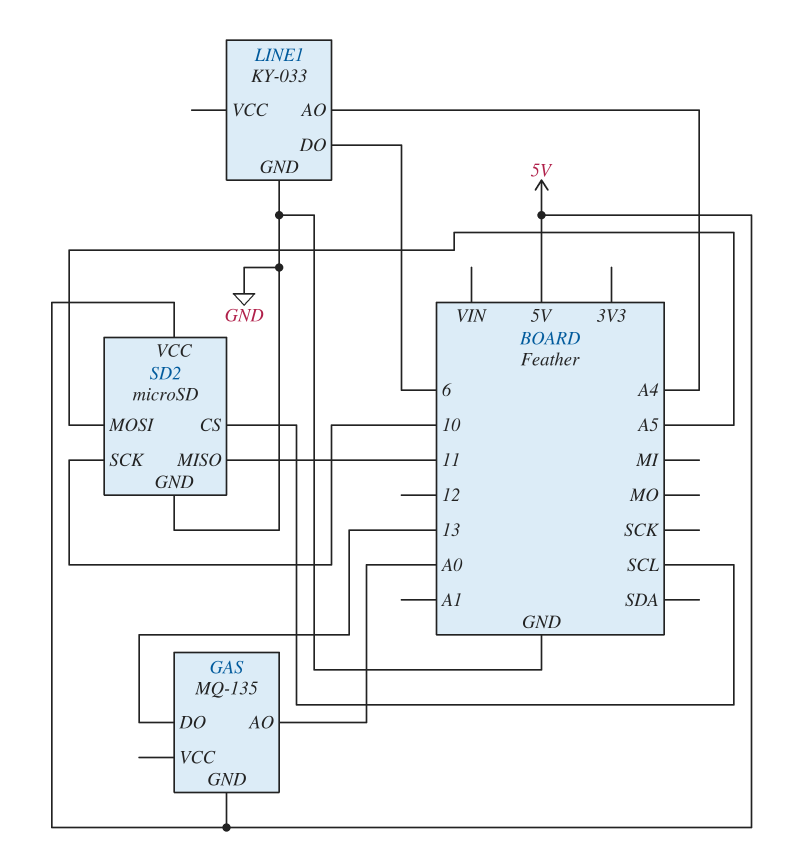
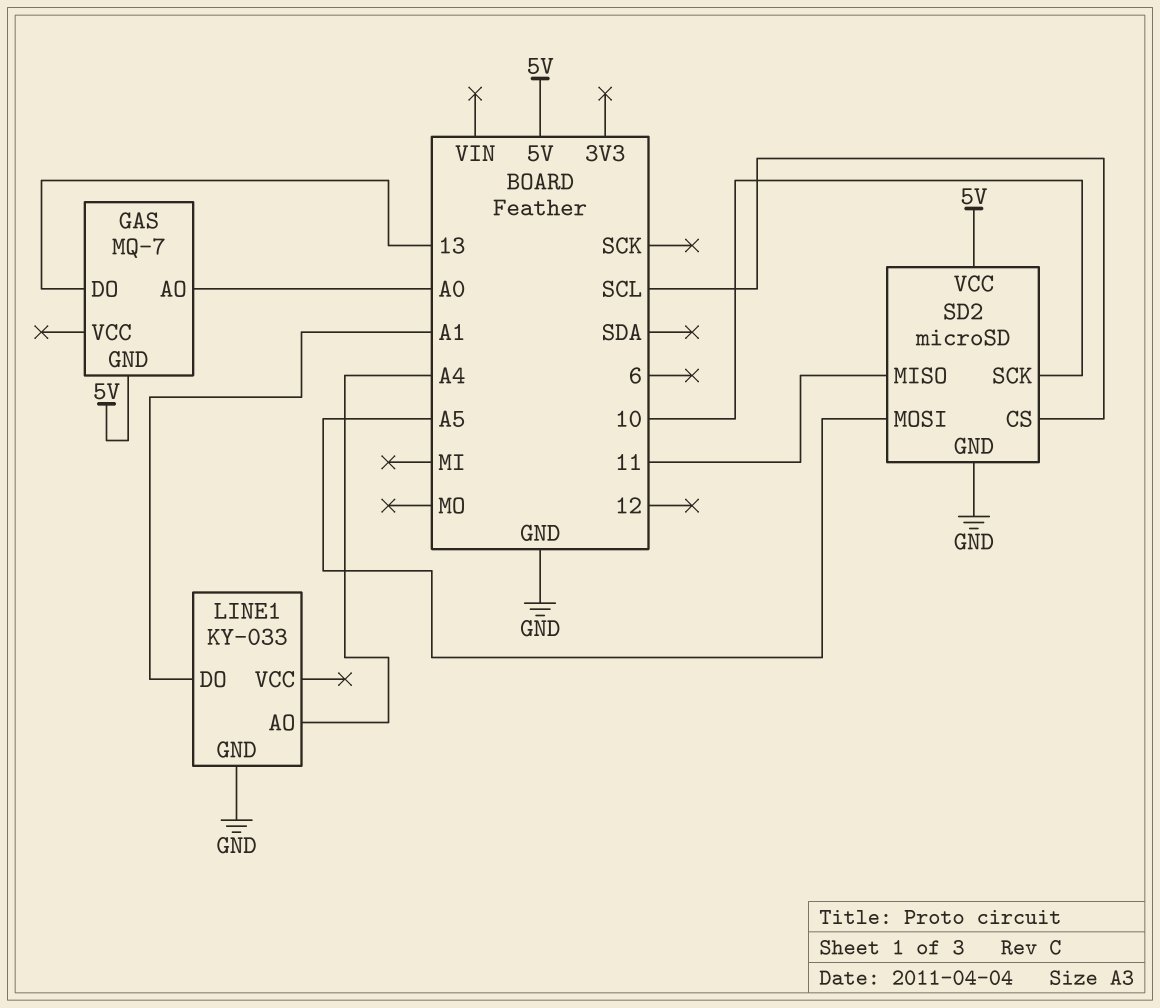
GAS: MQ-135 -> MQ-7
LINE1 pin DO: 6 -> A1

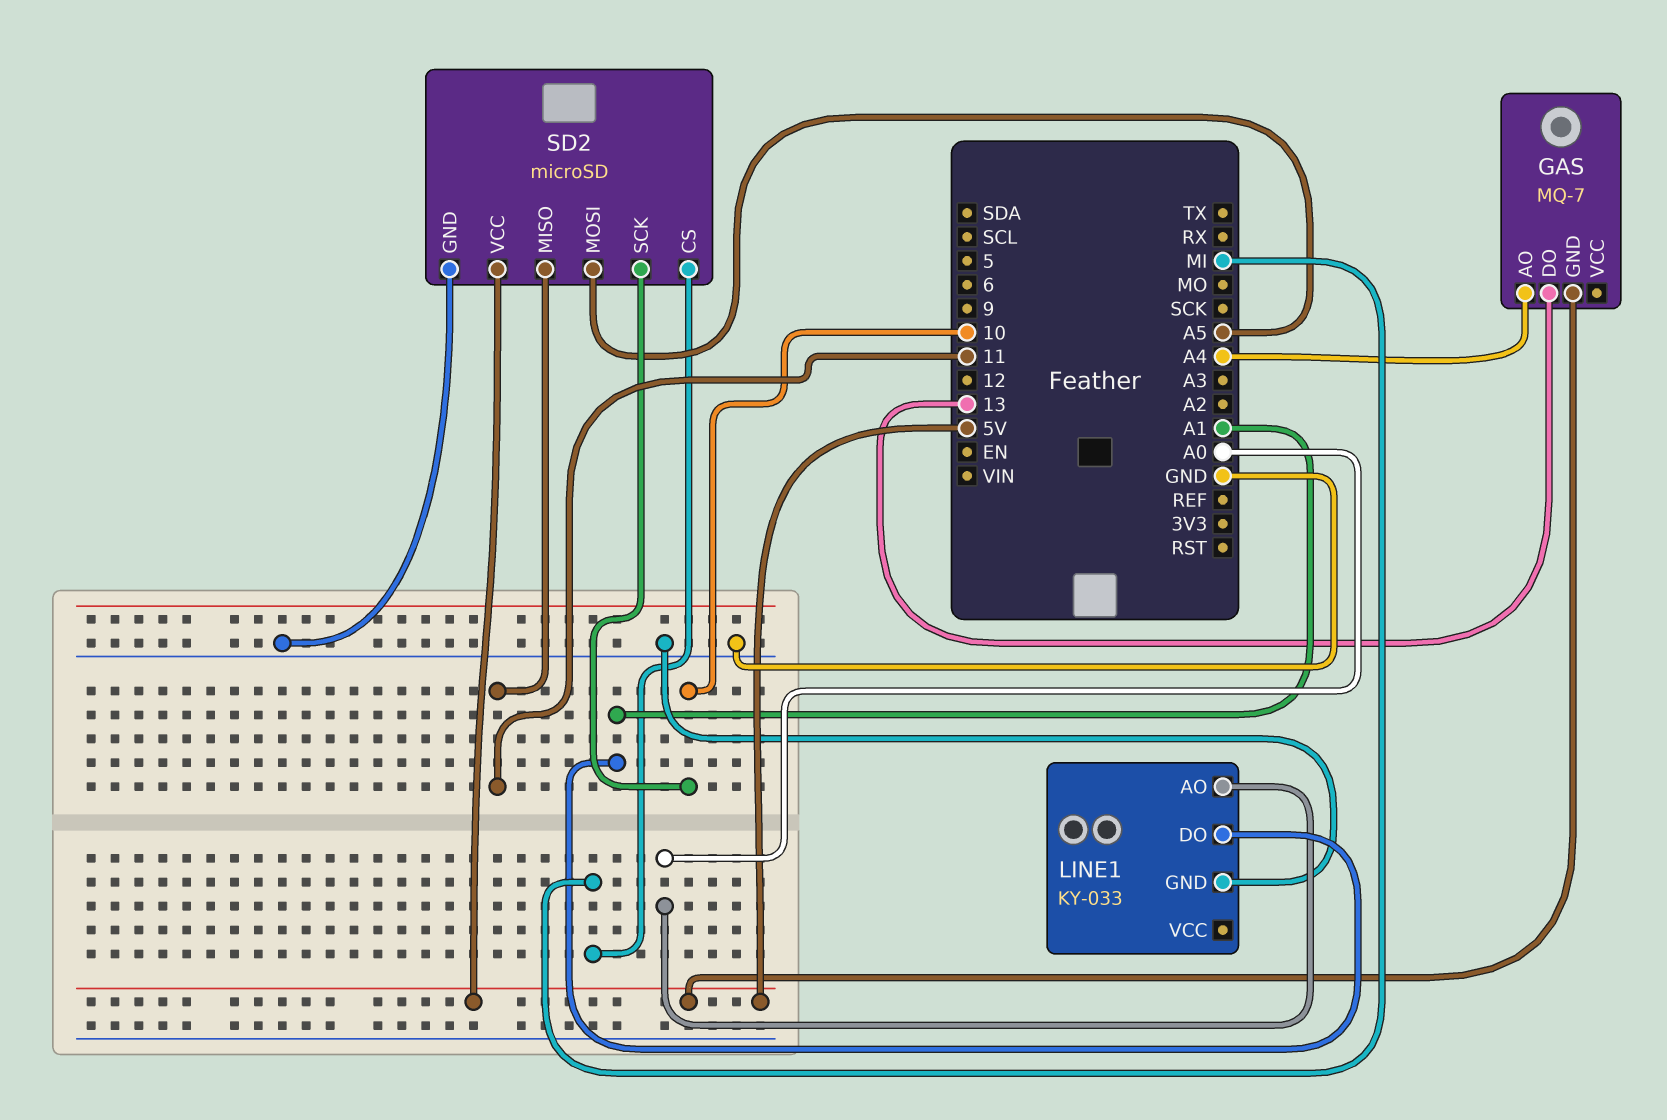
GAS pin AO: A0 -> A4
LINE1 pin AO: A4 -> A0
SD2 pin CS: SCL -> MI

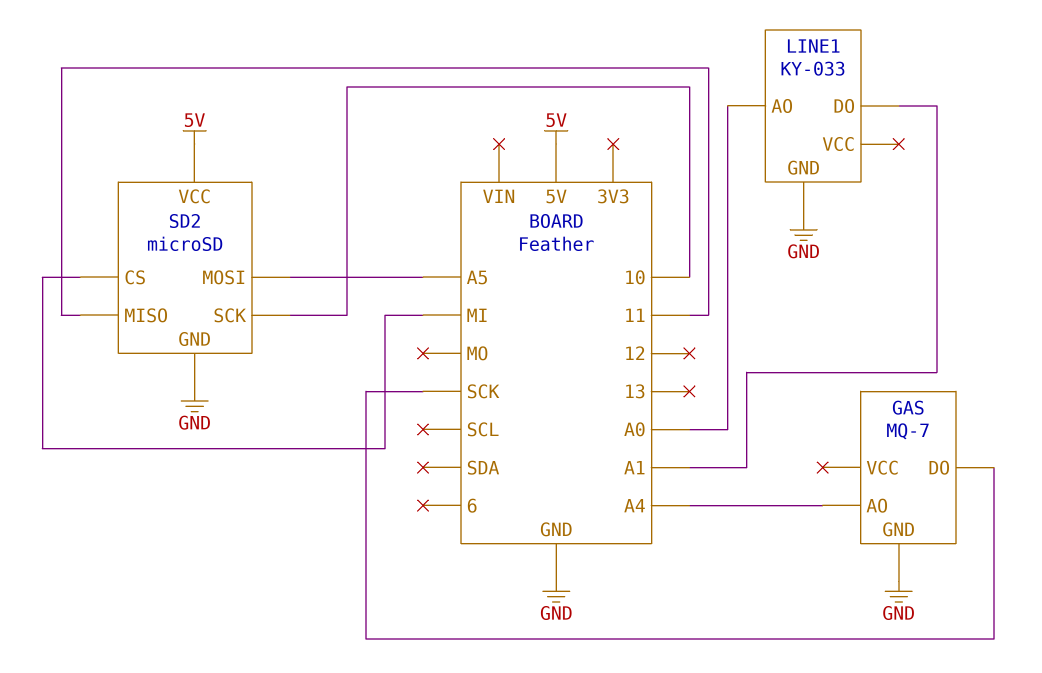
GAS pin DO: 13 -> SCK
GAS pin GND: 5V -> GND

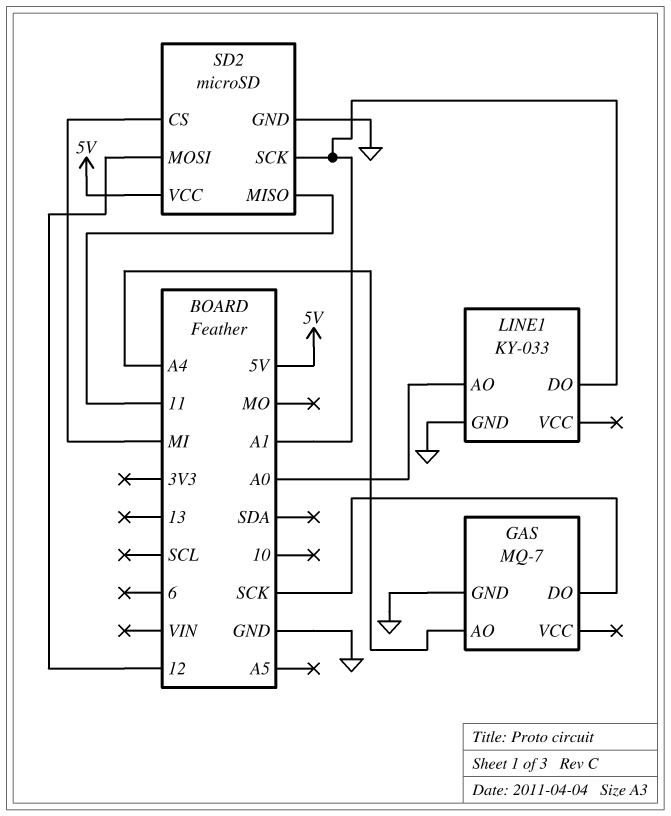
SD2 pin MOSI: A5 -> 12
SD2 pin SCK: 10 -> A1

